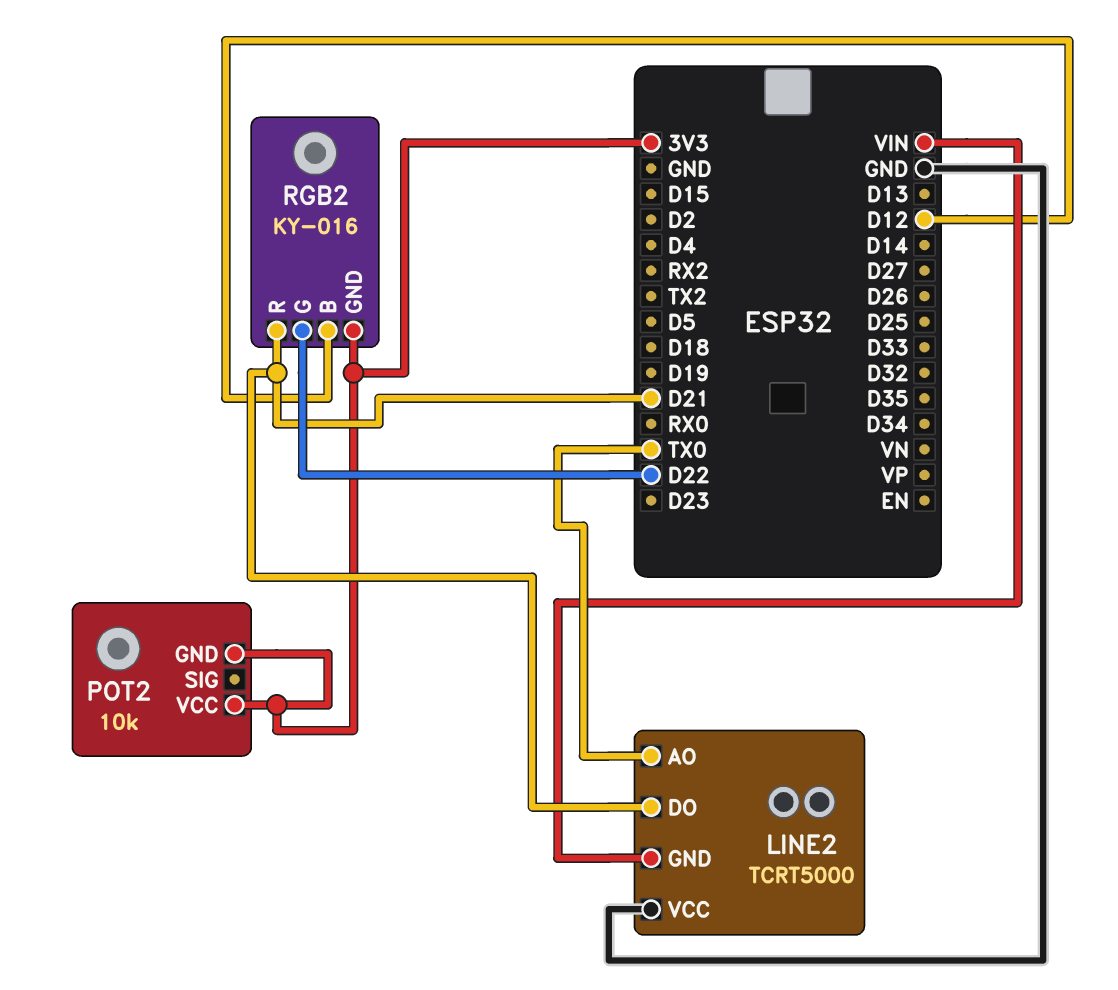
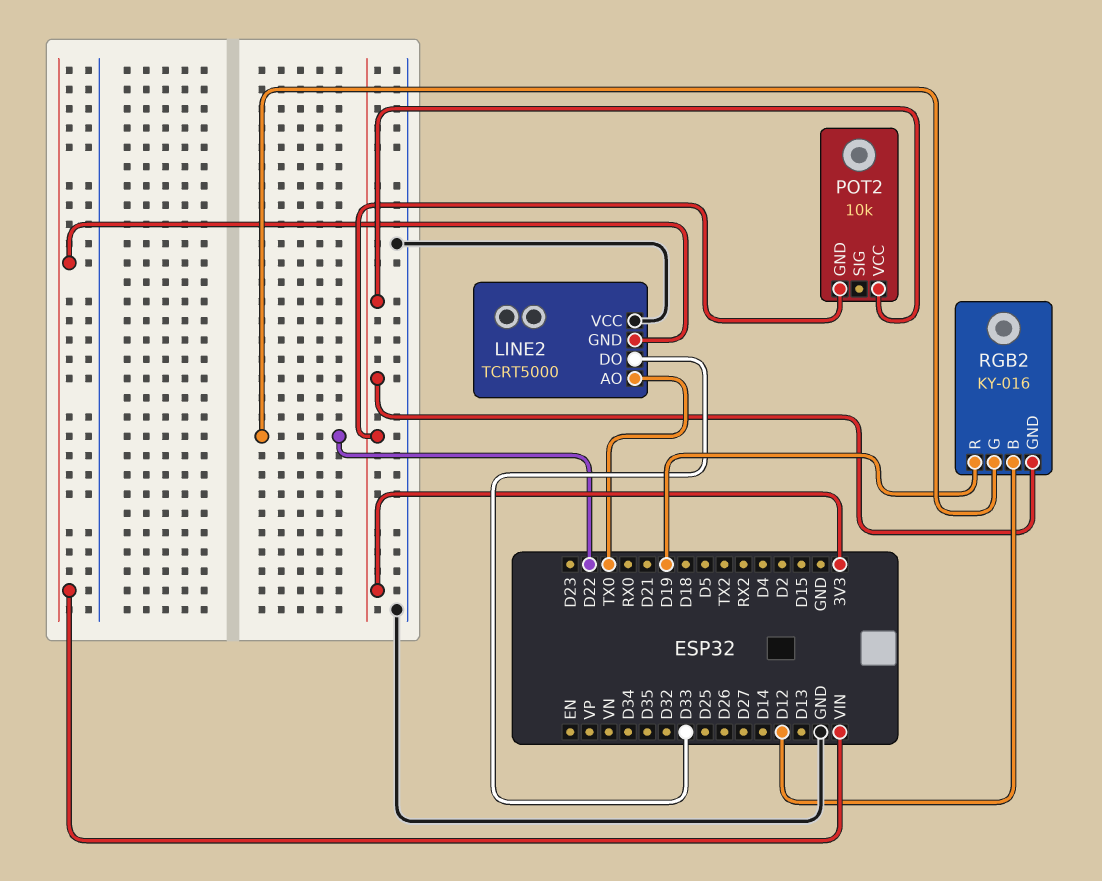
LINE2 pin DO: D21 -> D33
RGB2 pin R: D21 -> D19

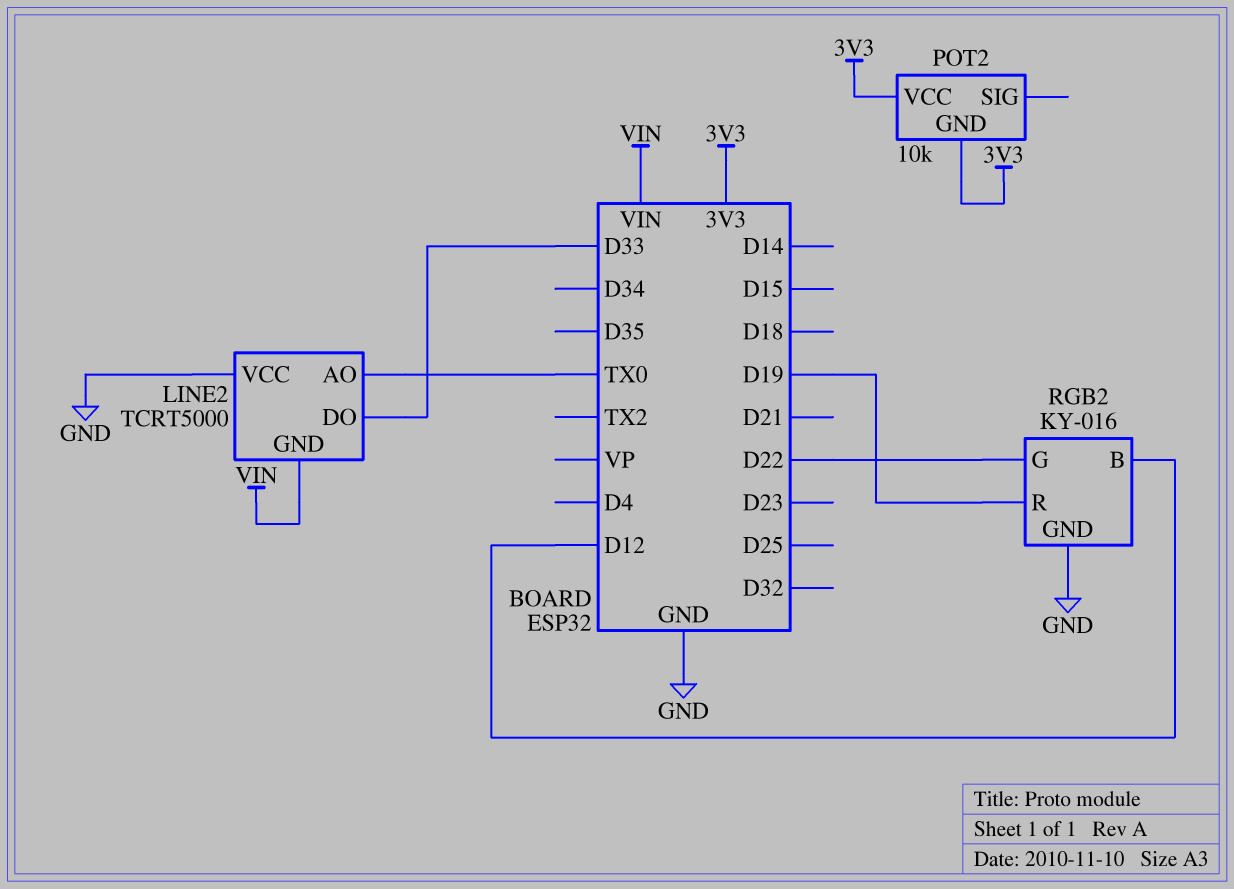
RGB2 pin GND: 3V3 -> GND

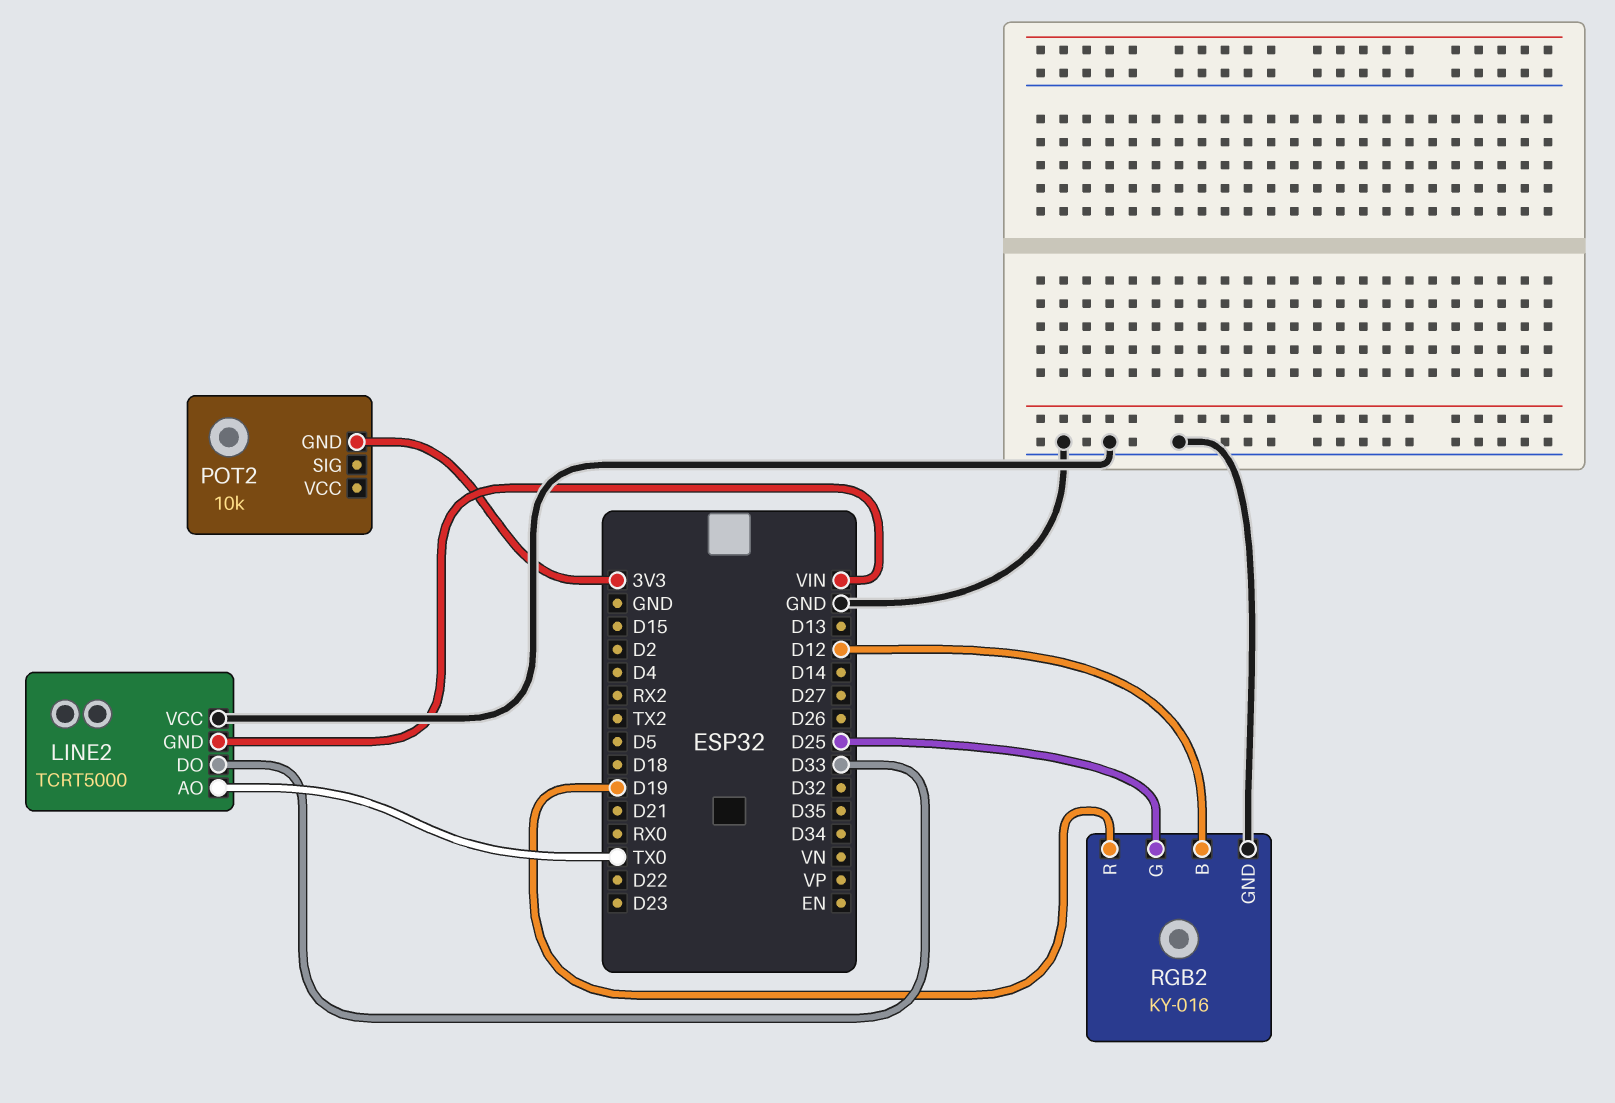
POT2 pin VCC: 3V3 -> none
RGB2 pin G: D22 -> D25

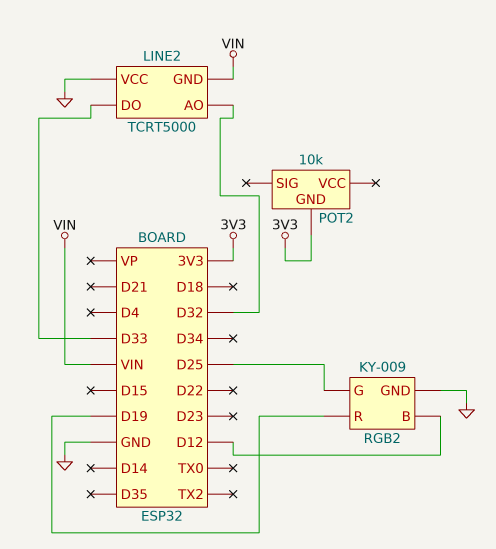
LINE2 pin AO: TX0 -> D32
RGB2: KY-016 -> KY-009

